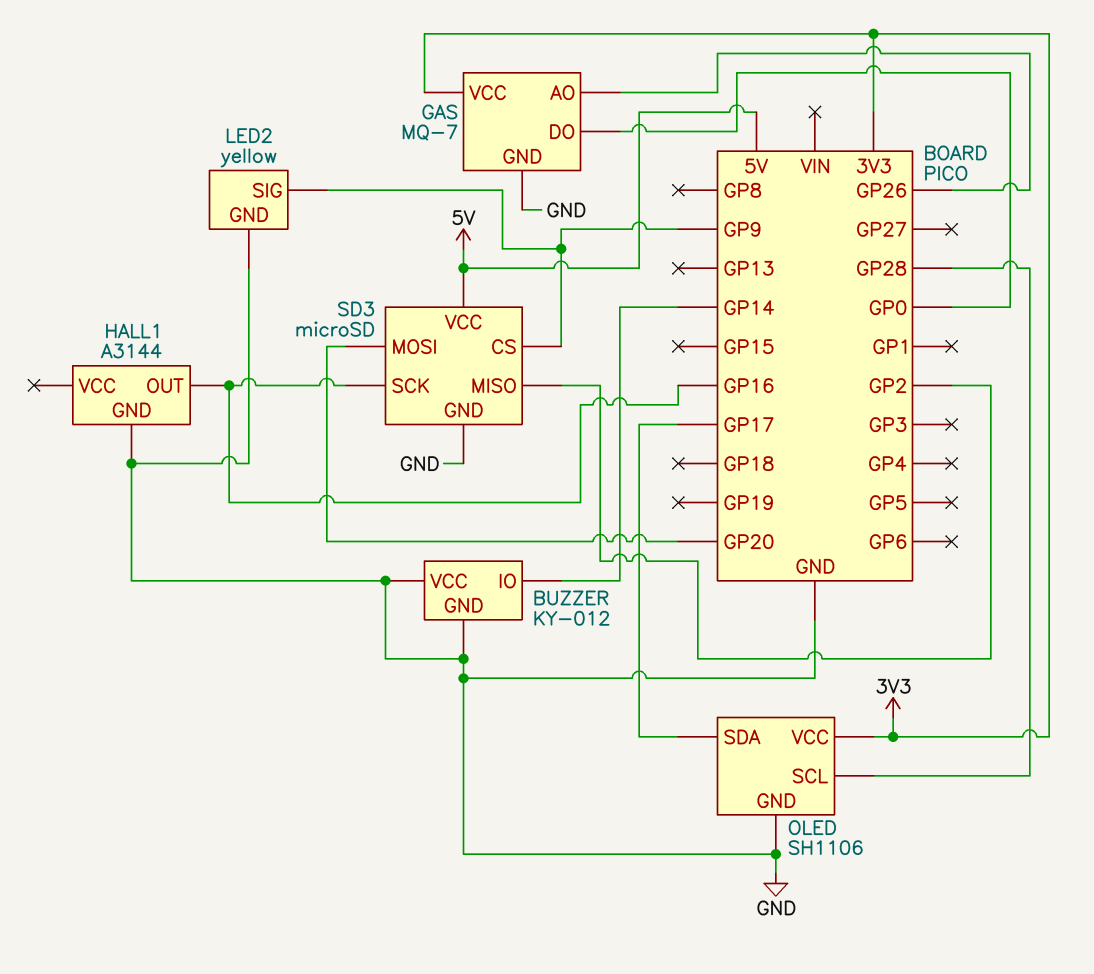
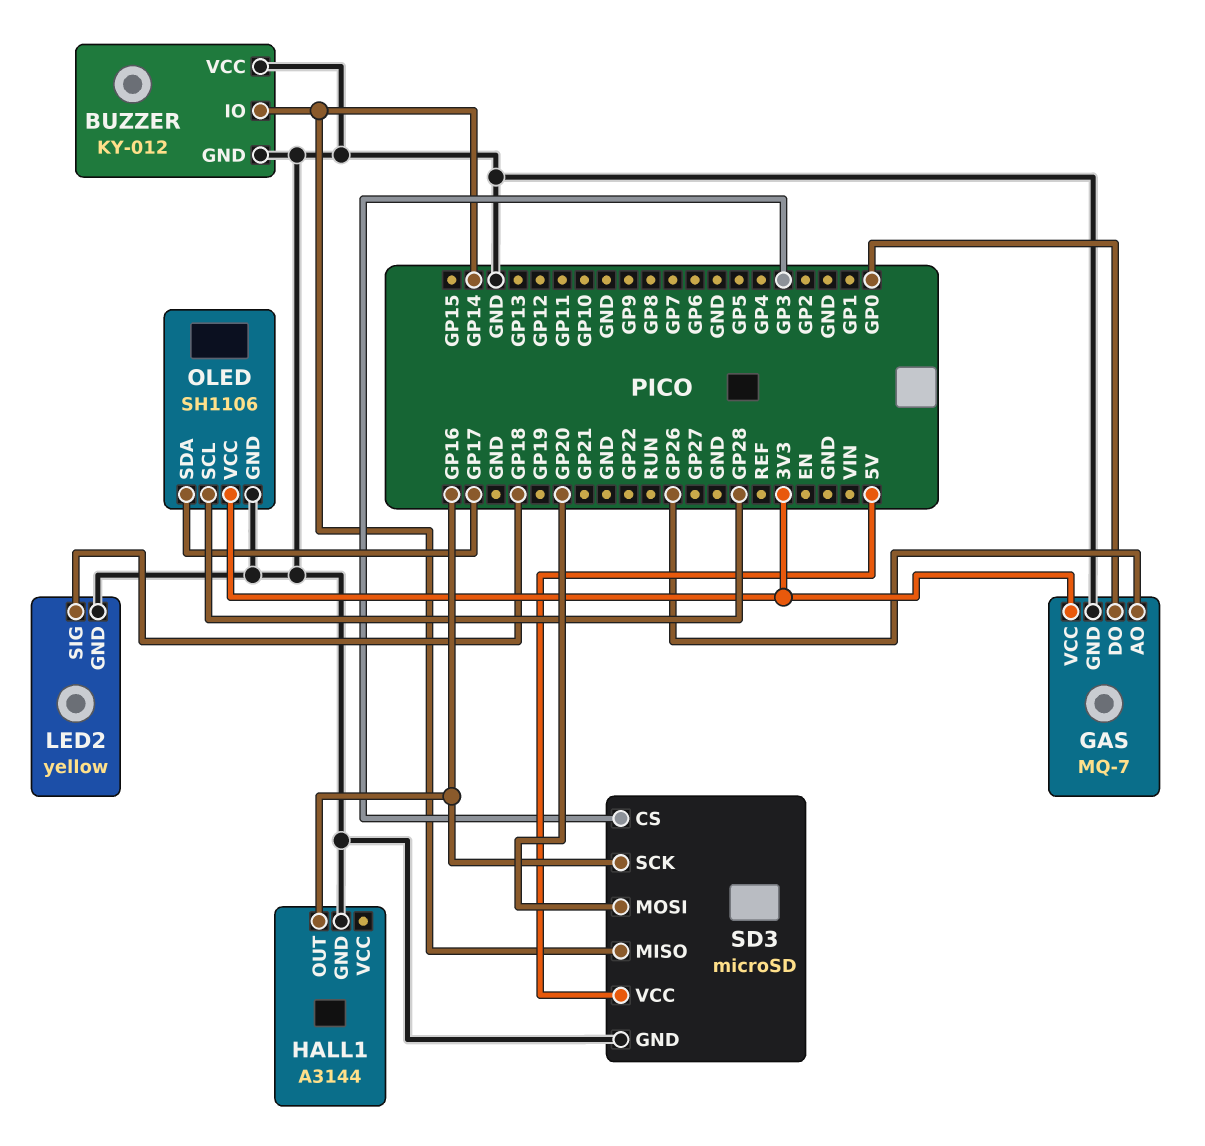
LED2 pin SIG: GP9 -> GP18
SD3 pin CS: GP9 -> GP3
SD3 pin MISO: GP2 -> GP14

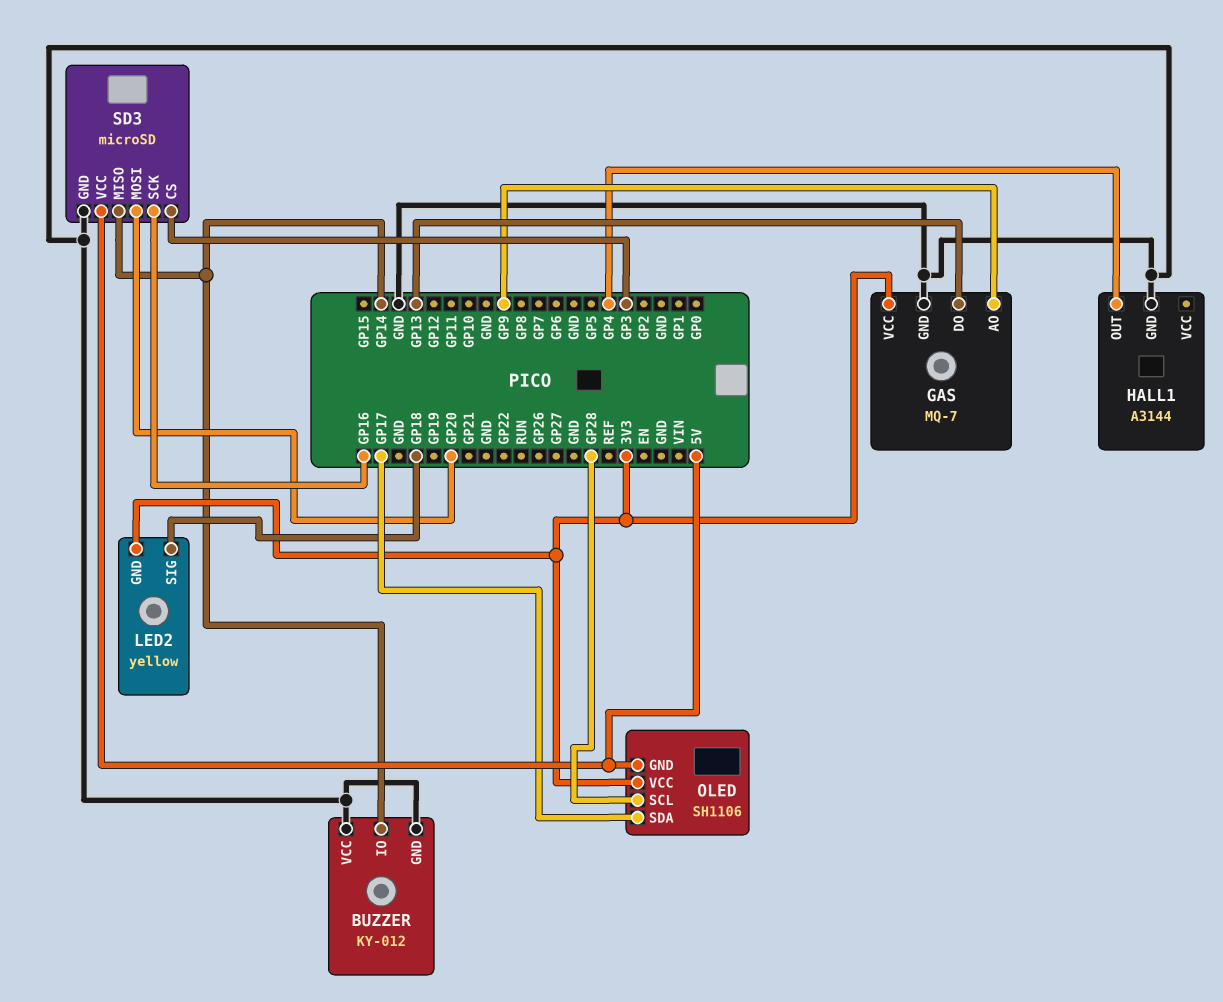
GAS pin AO: GP26 -> GP9
GAS pin DO: GP0 -> GP13
HALL1 pin OUT: GP16 -> GP4
LED2 pin GND: GND -> 3V3
OLED pin GND: GND -> 5V

